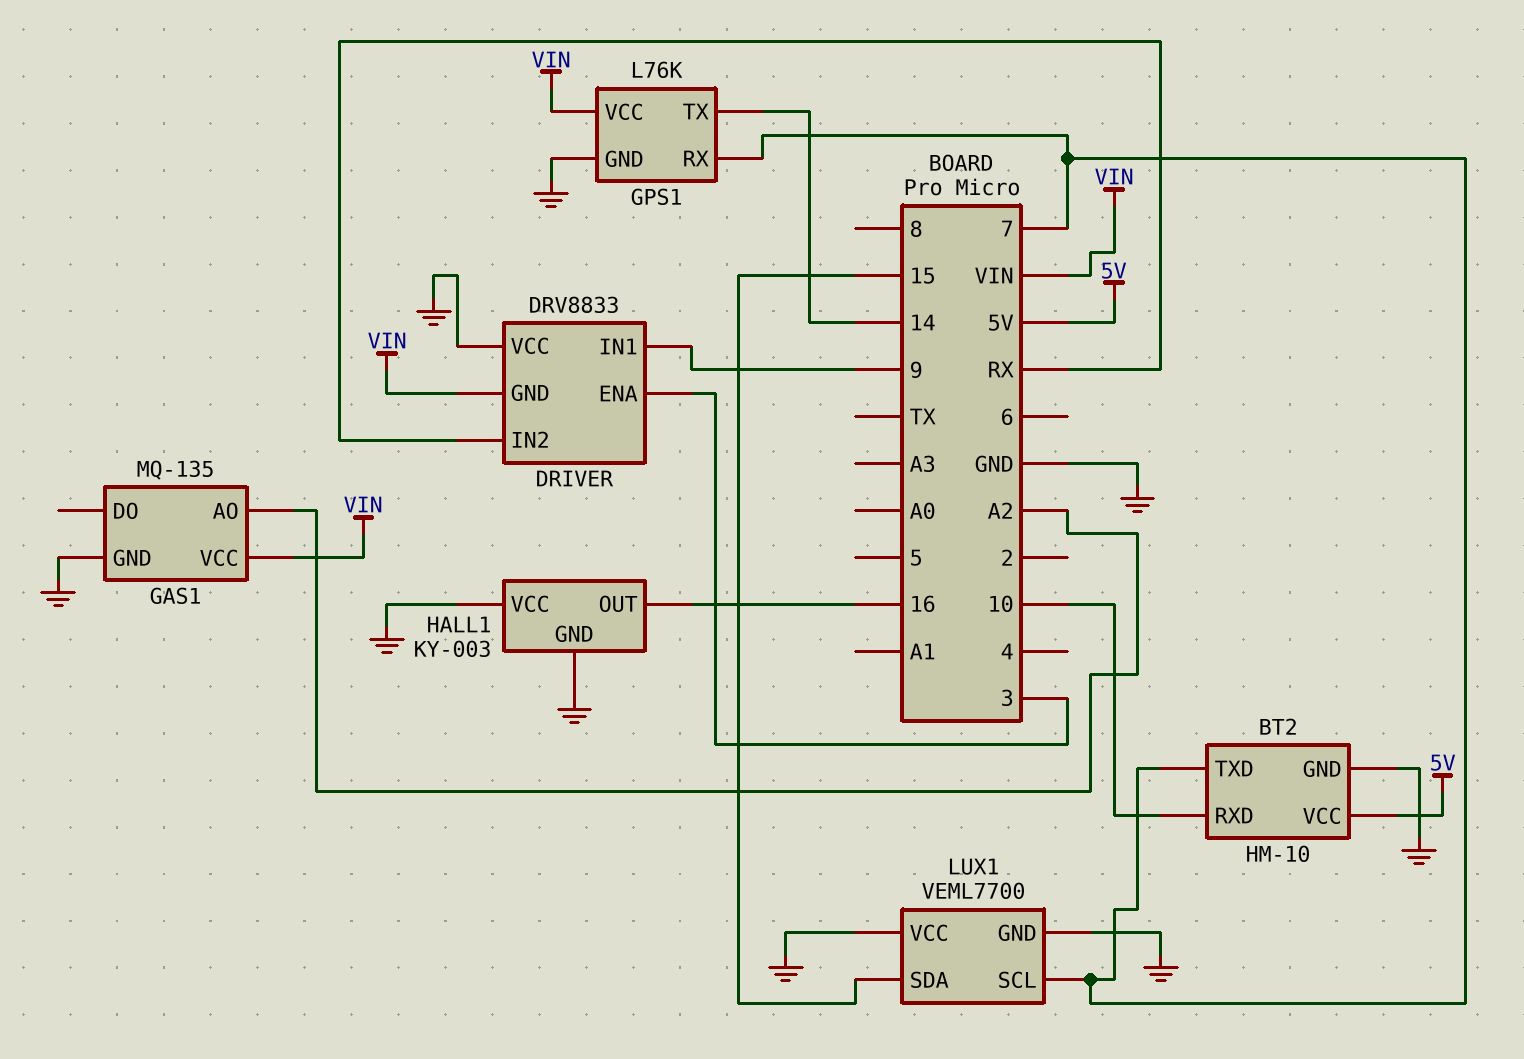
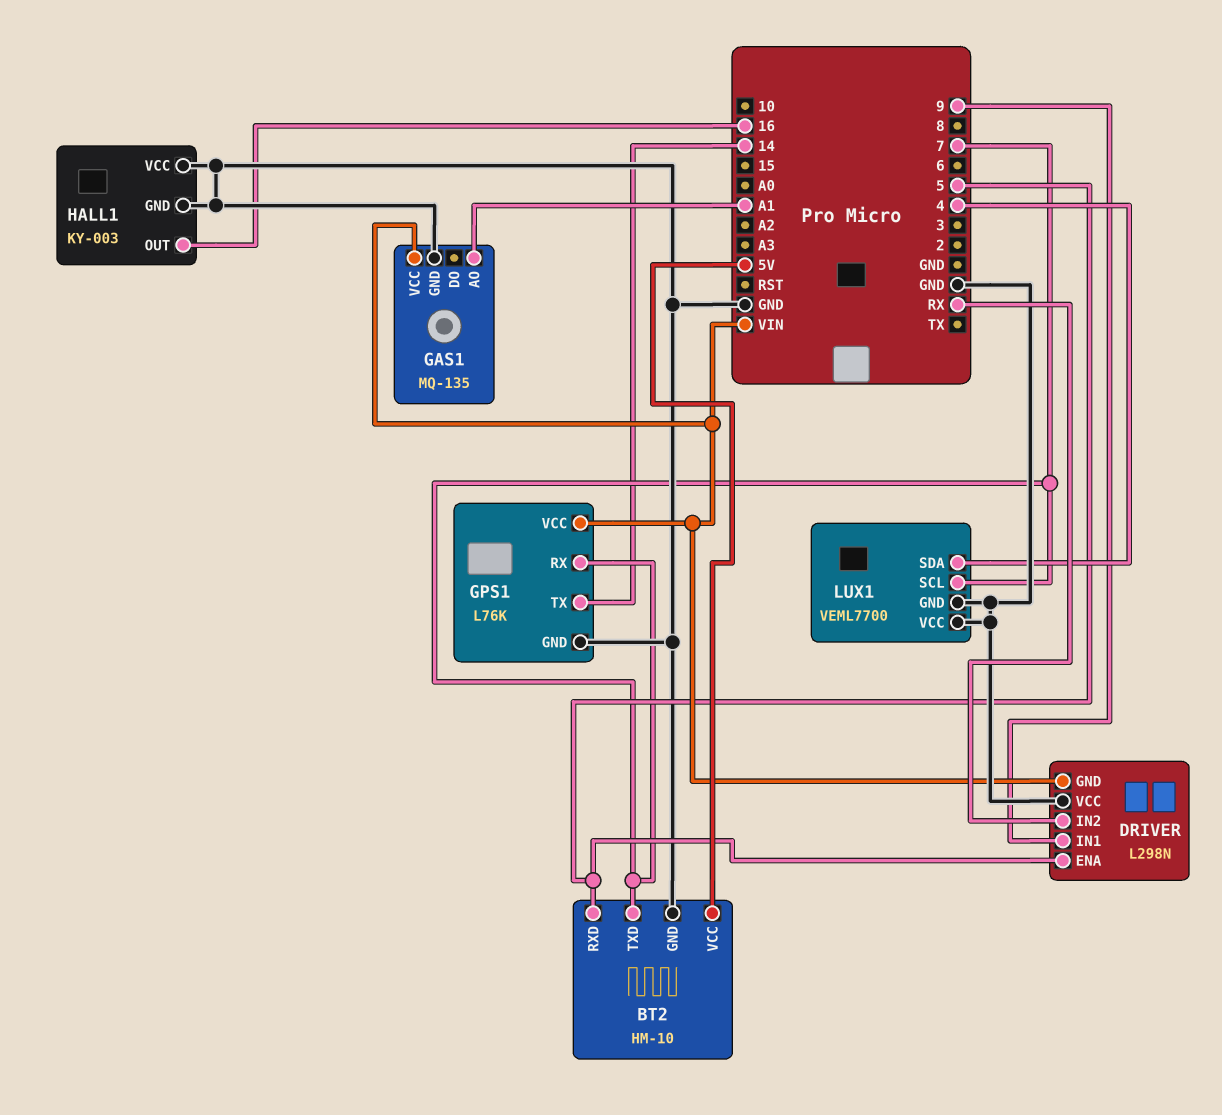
BT2 pin RXD: 10 -> 5
DRIVER: DRV8833 -> L298N
DRIVER pin ENA: 3 -> 5
GAS1 pin AO: A2 -> A1
LUX1 pin SDA: 15 -> 4

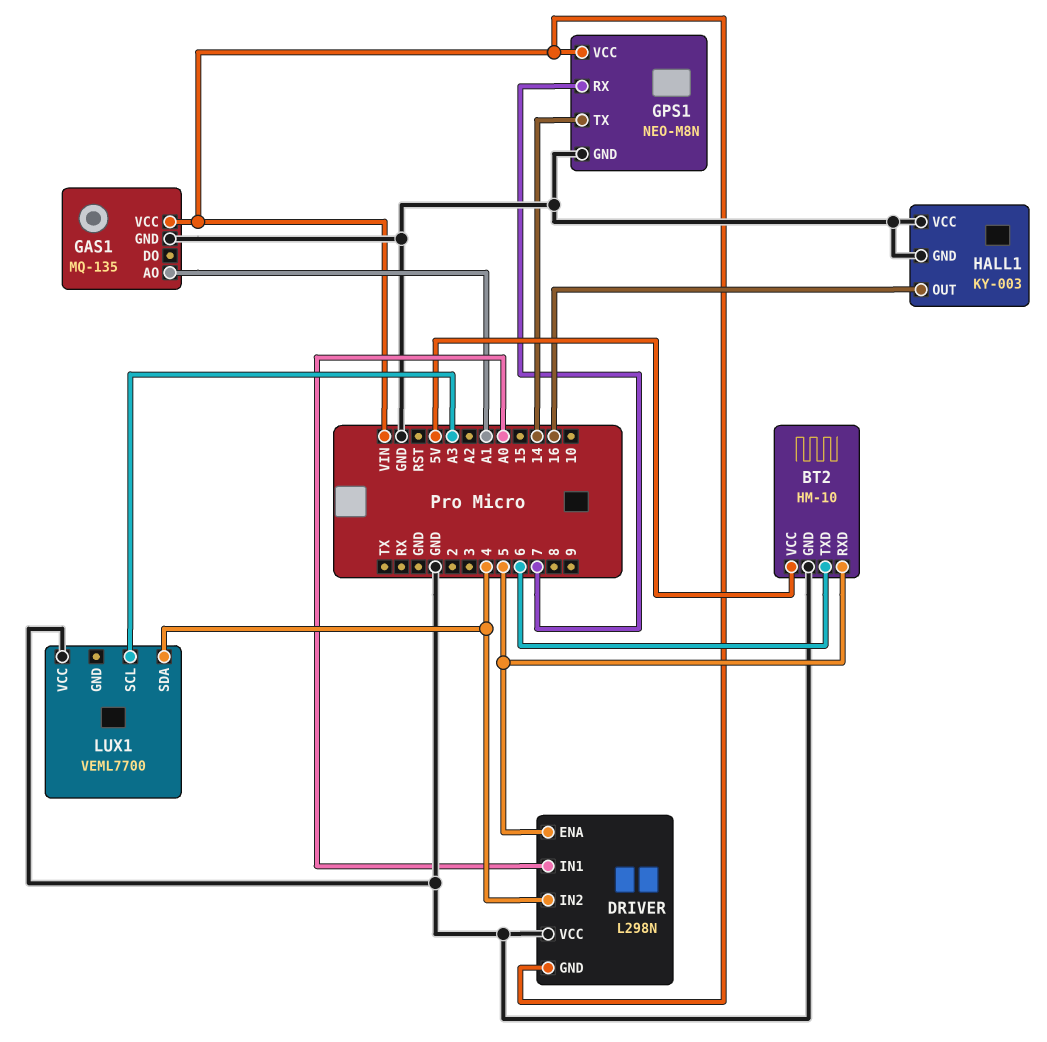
BT2 pin TXD: 7 -> 6
DRIVER pin IN1: 9 -> A0
DRIVER pin IN2: RX -> 4
GPS1: L76K -> NEO-M8N
LUX1 pin GND: GND -> none
LUX1 pin SCL: 7 -> A3

